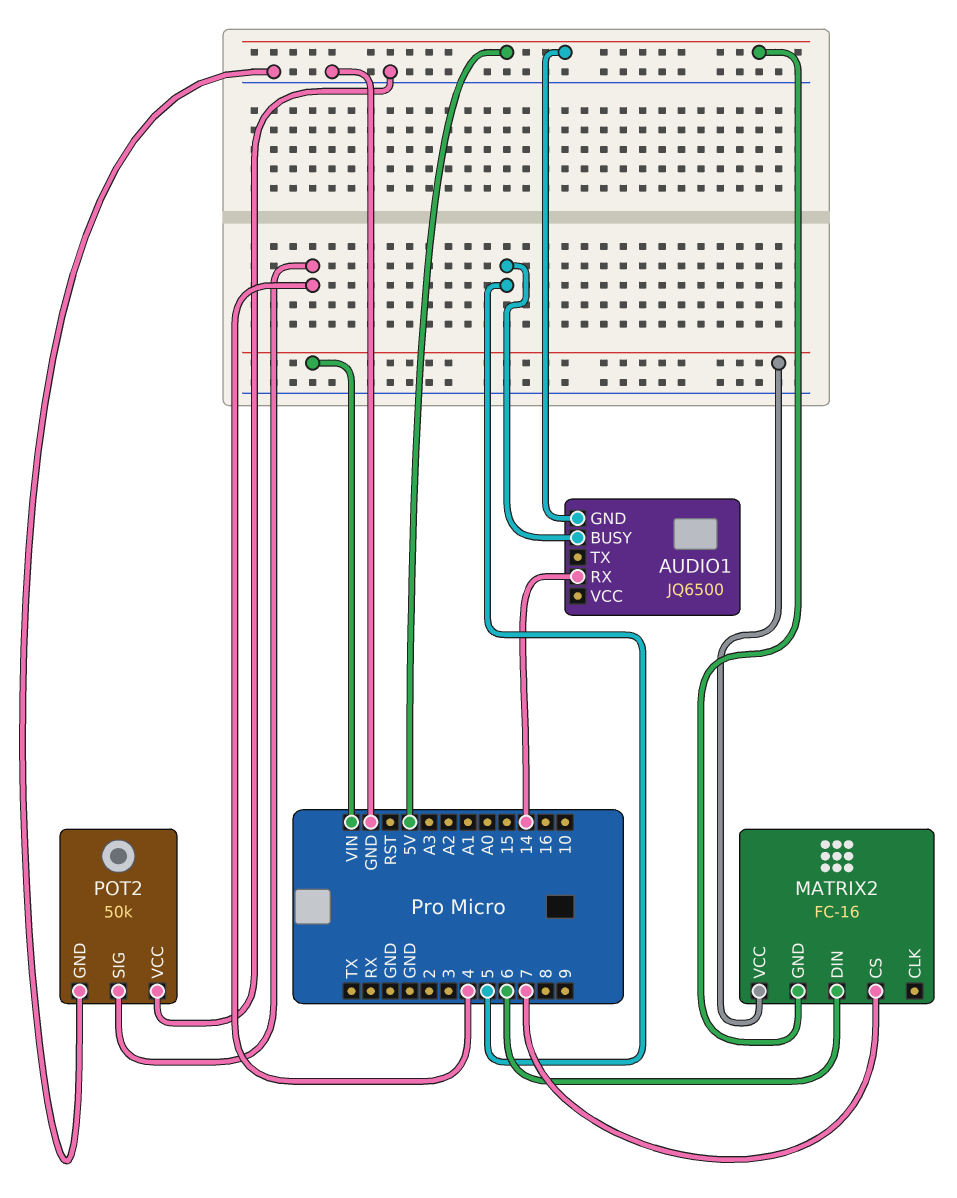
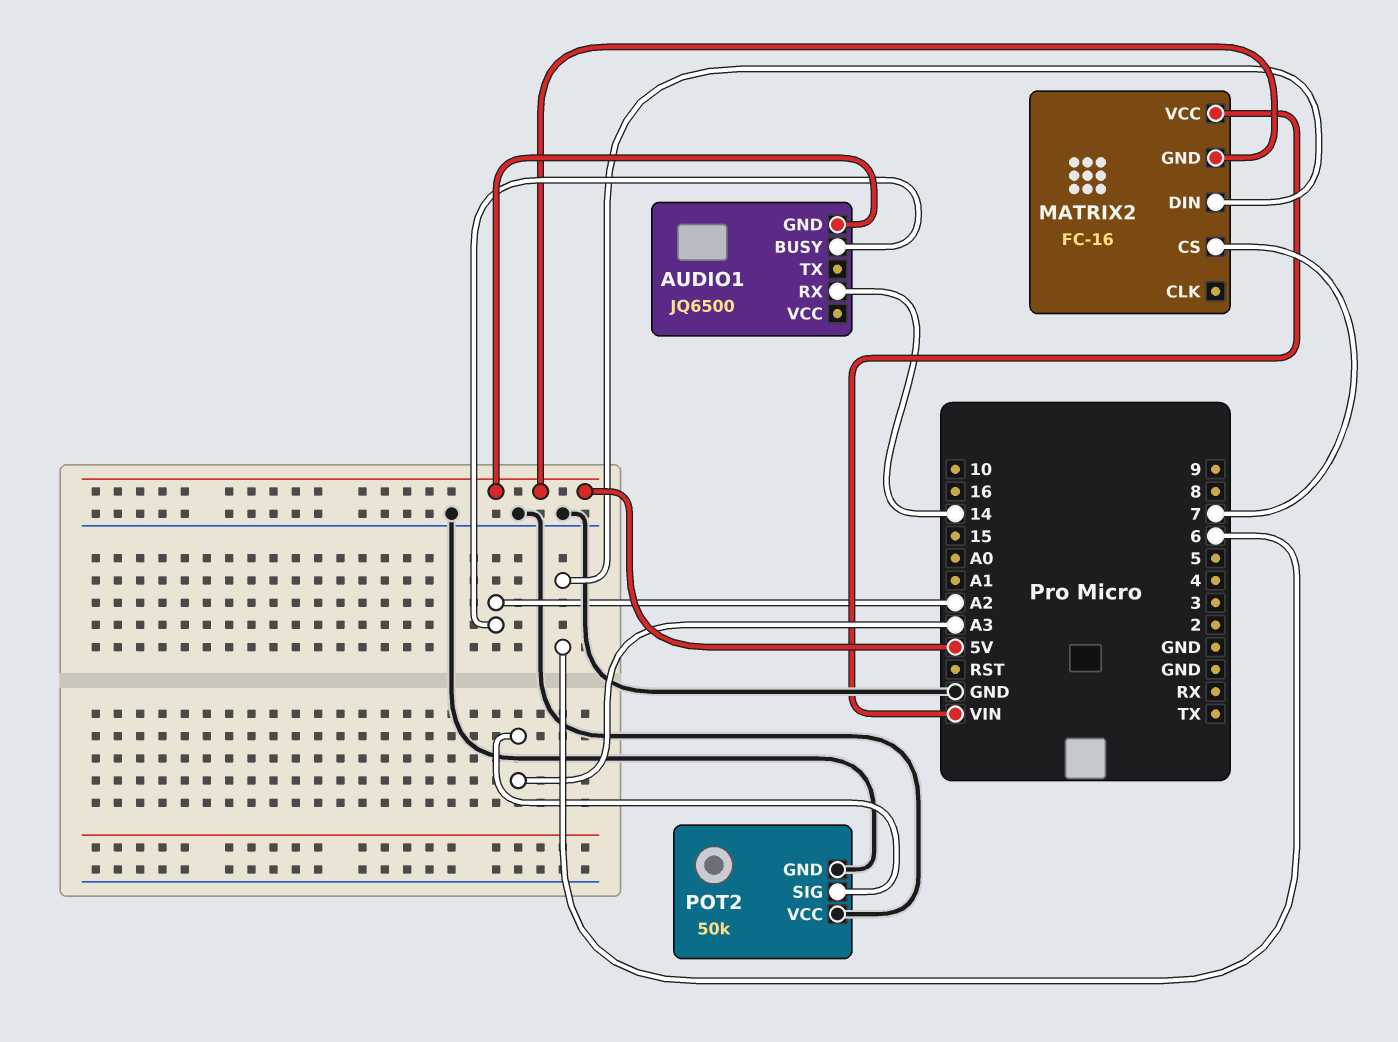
AUDIO1 pin BUSY: 5 -> A2
POT2 pin SIG: 4 -> A3

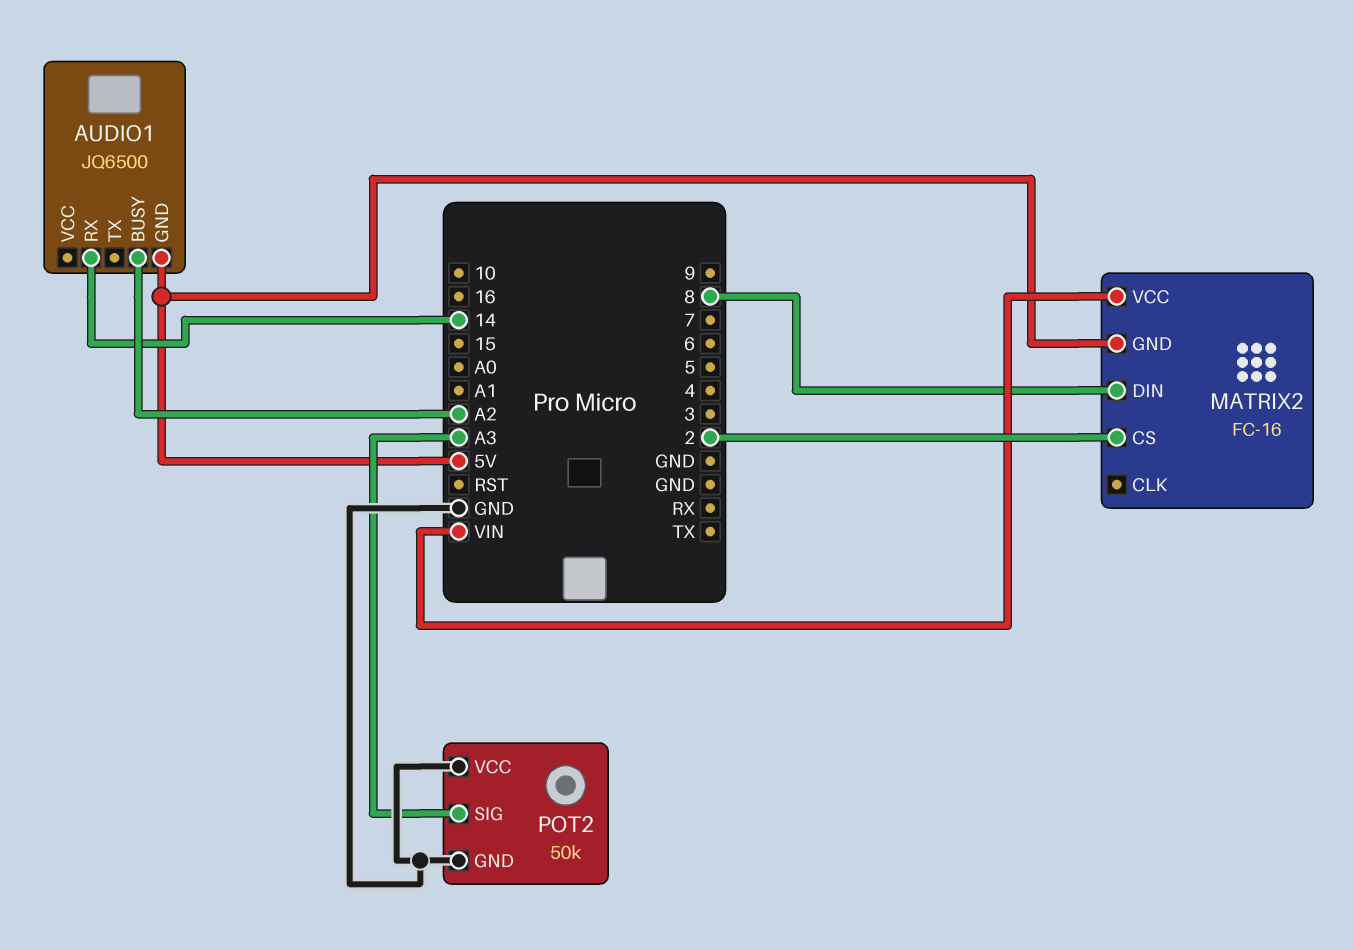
MATRIX2 pin CS: 7 -> 2
MATRIX2 pin DIN: 6 -> 8

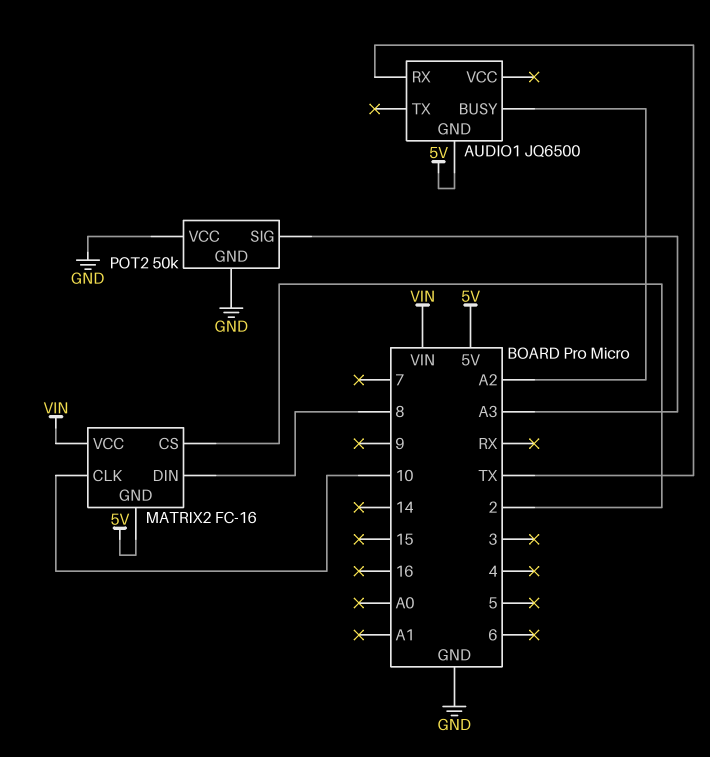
AUDIO1 pin RX: 14 -> TX
MATRIX2 pin CLK: none -> 10

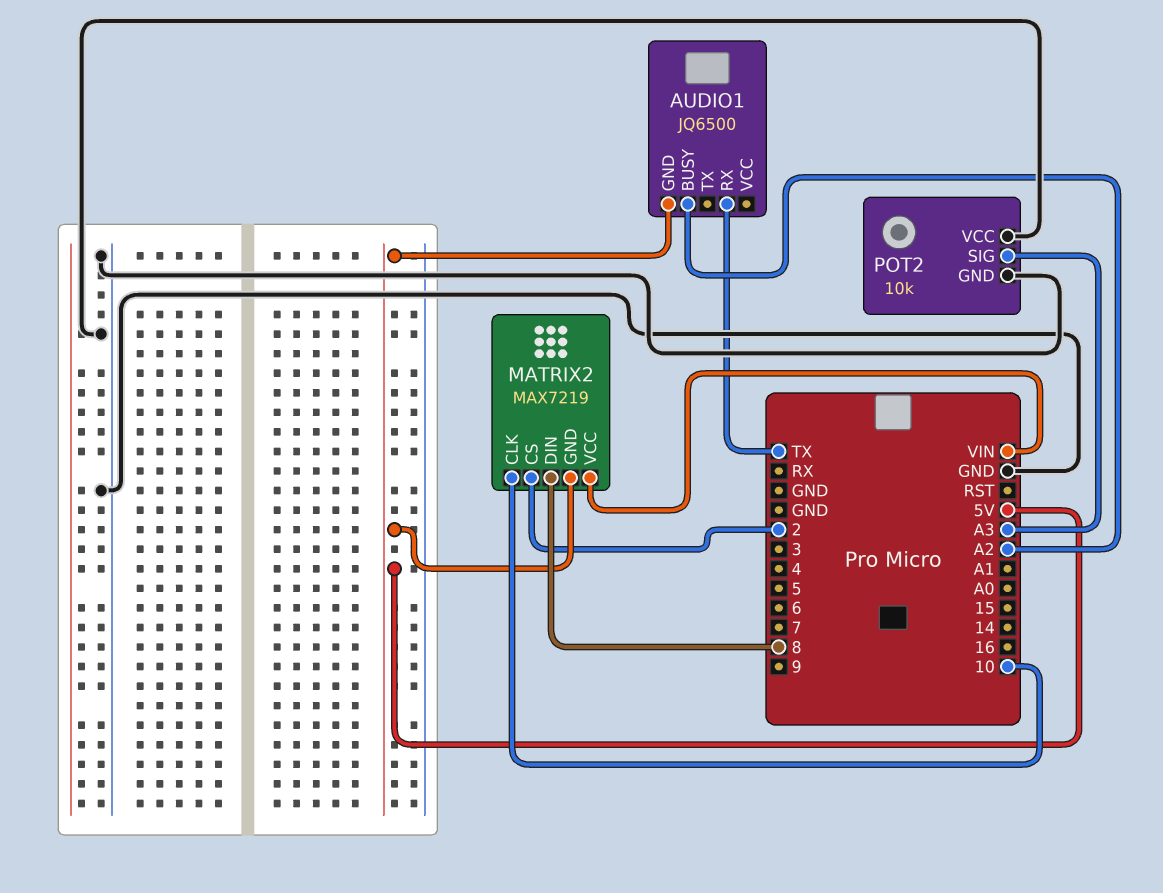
MATRIX2: FC-16 -> MAX7219
POT2: 50k -> 10k

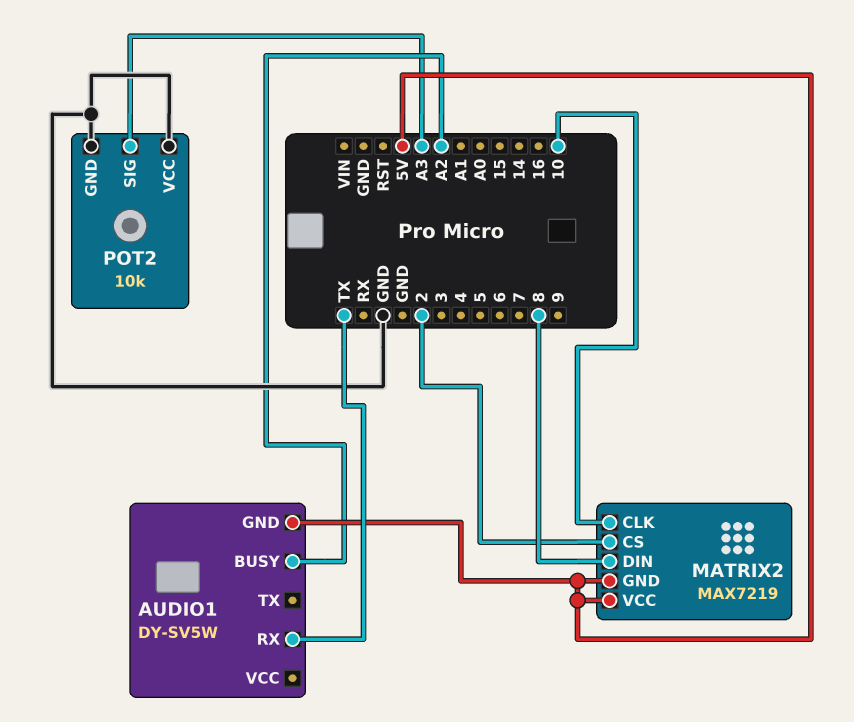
AUDIO1: JQ6500 -> DY-SV5W
MATRIX2 pin VCC: VIN -> 5V

